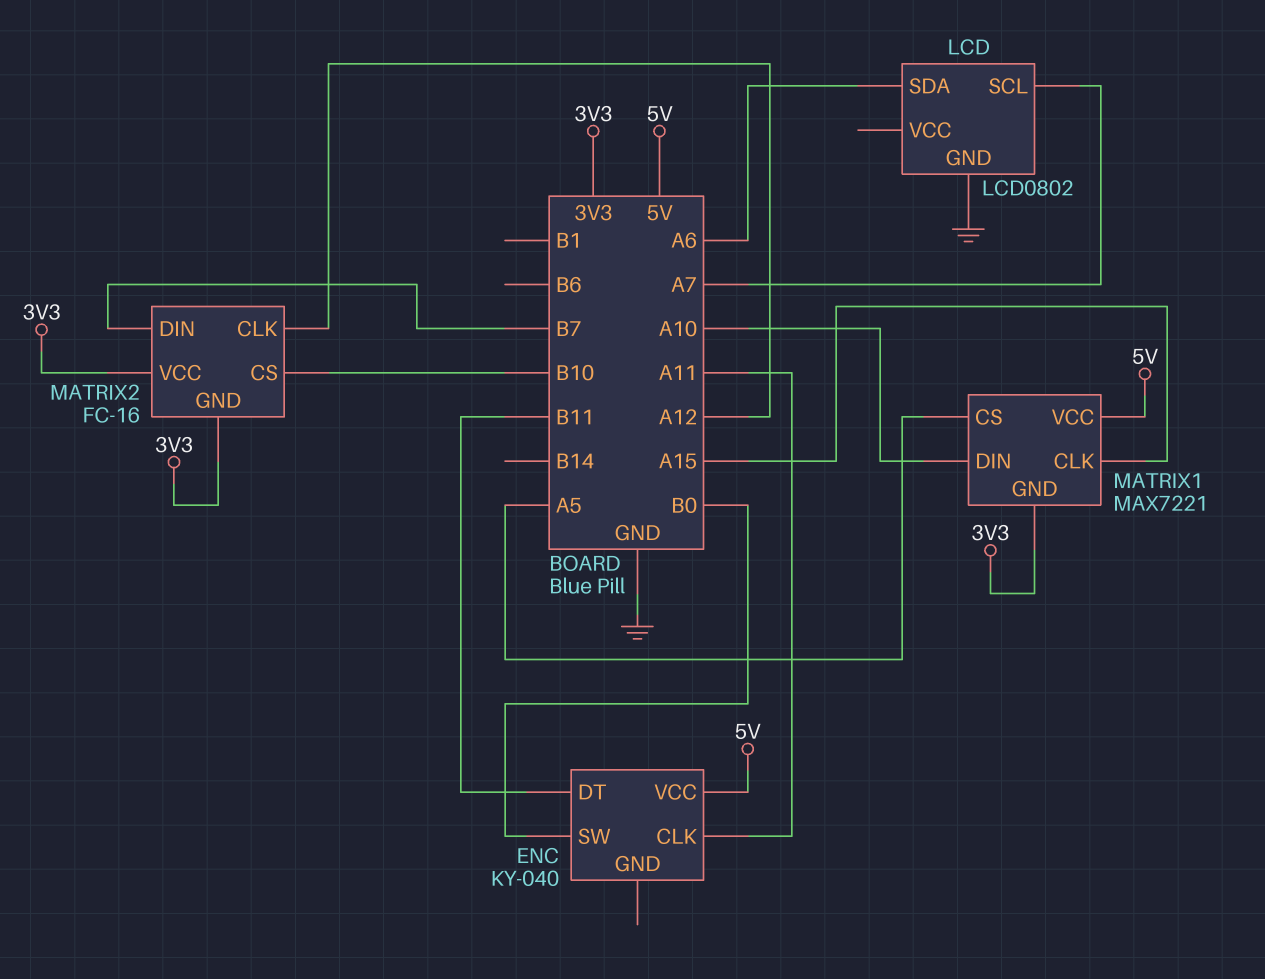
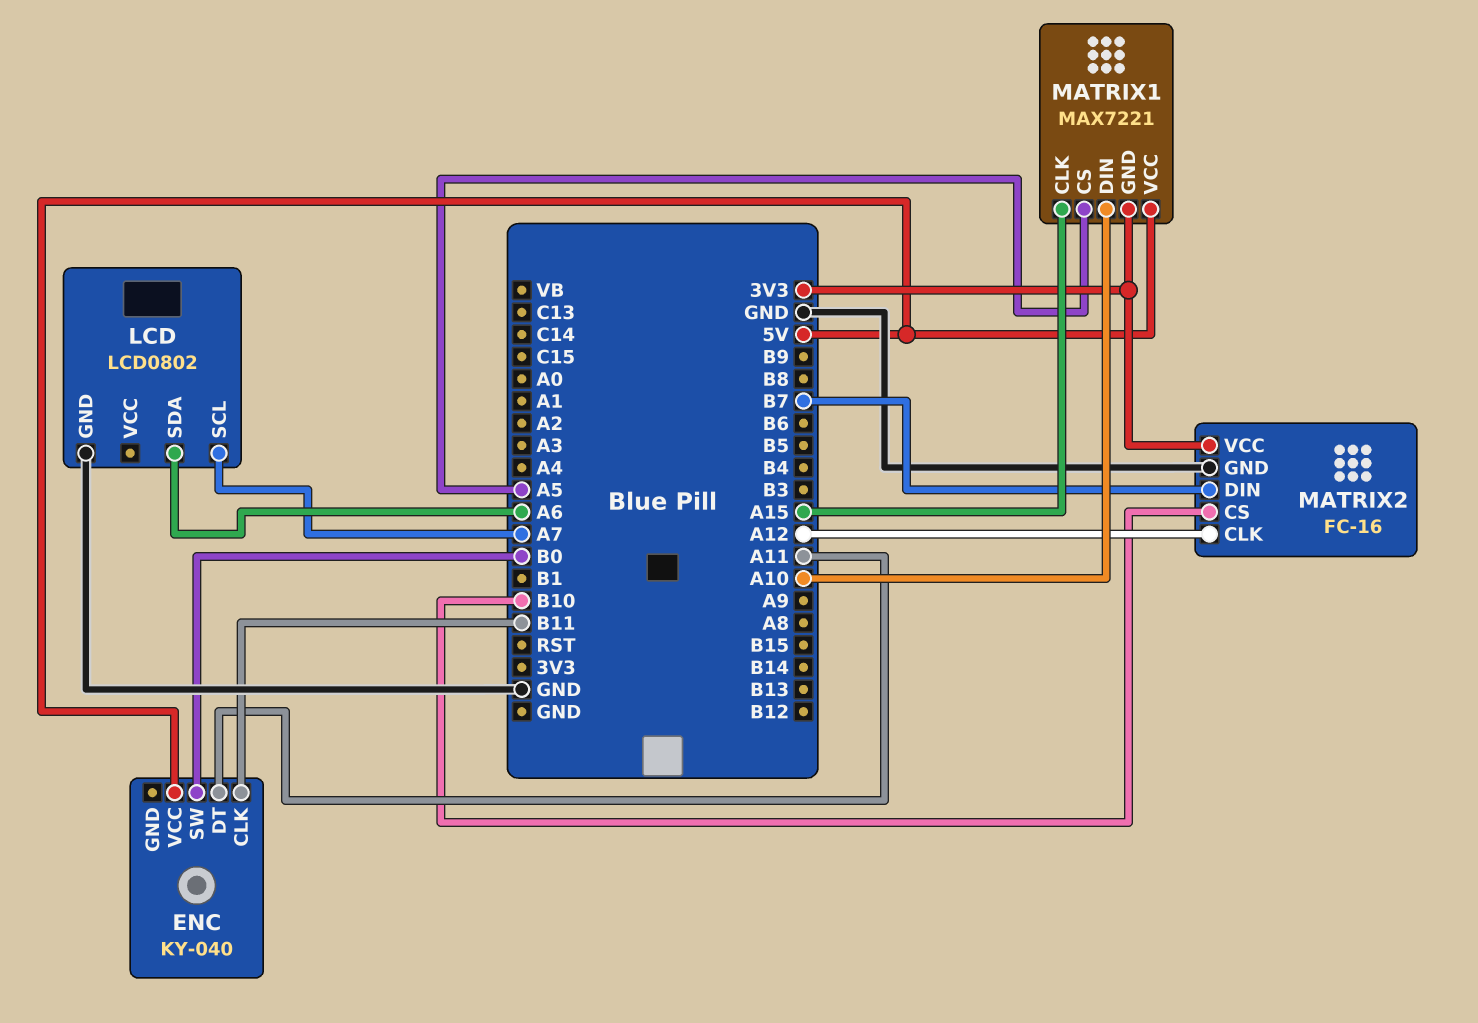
ENC pin CLK: A11 -> B11
ENC pin DT: B11 -> A11
MATRIX2 pin GND: 3V3 -> GND

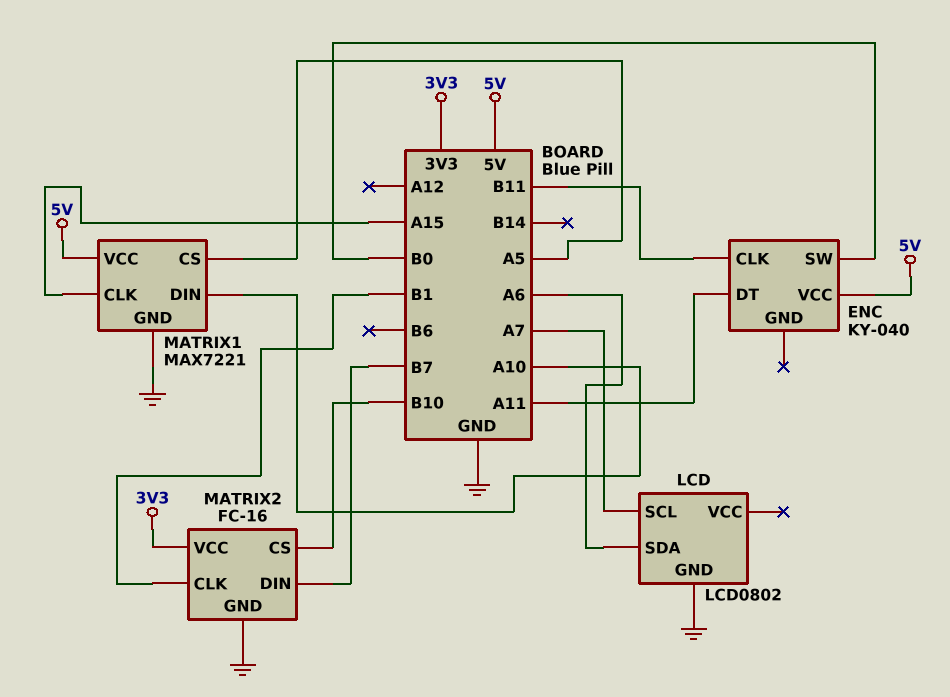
MATRIX1 pin GND: 3V3 -> GND
MATRIX2 pin CLK: A12 -> B1

